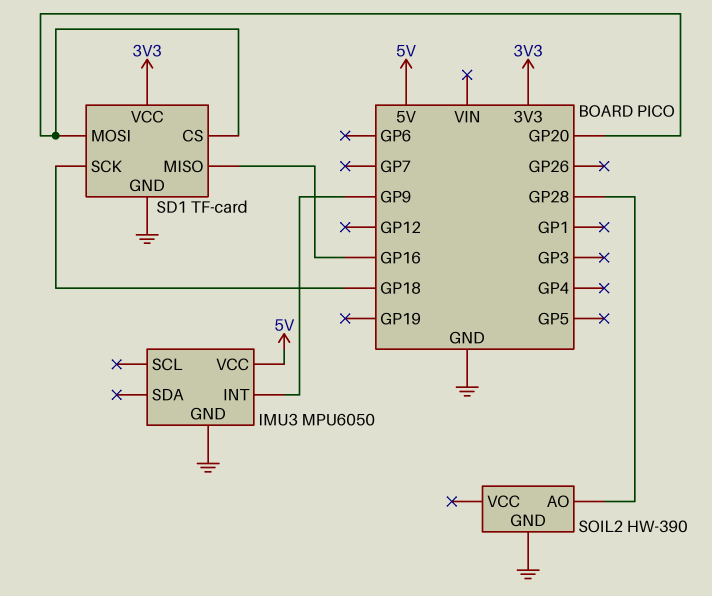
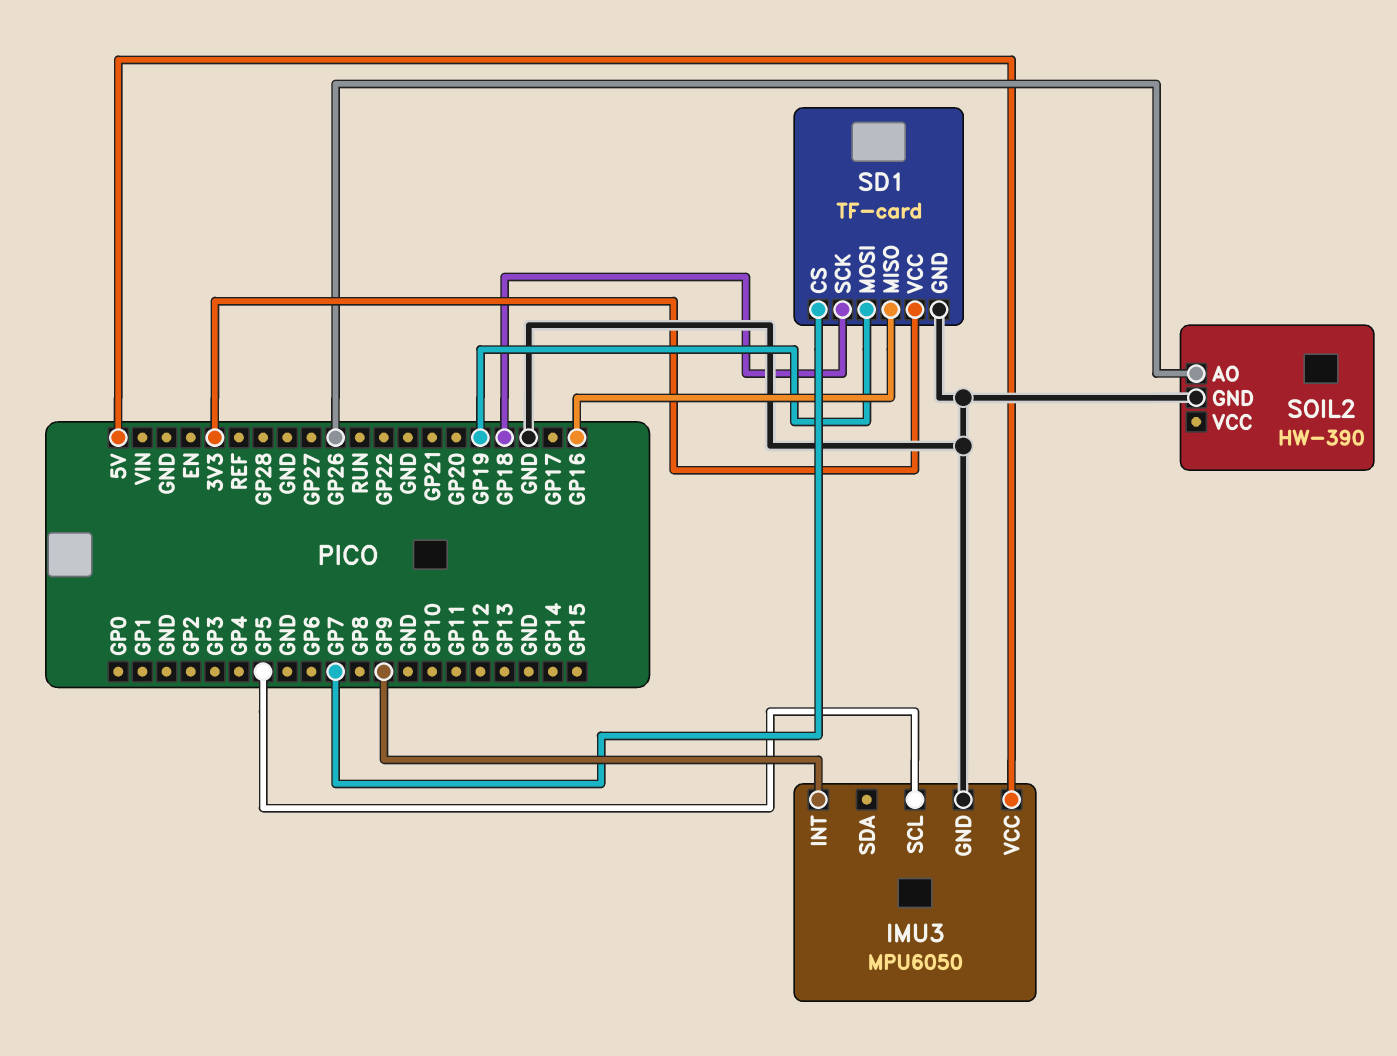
IMU3 pin SCL: none -> GP5
SD1 pin CS: GP20 -> GP7
SD1 pin MOSI: GP20 -> GP19
SOIL2 pin AO: GP28 -> GP26

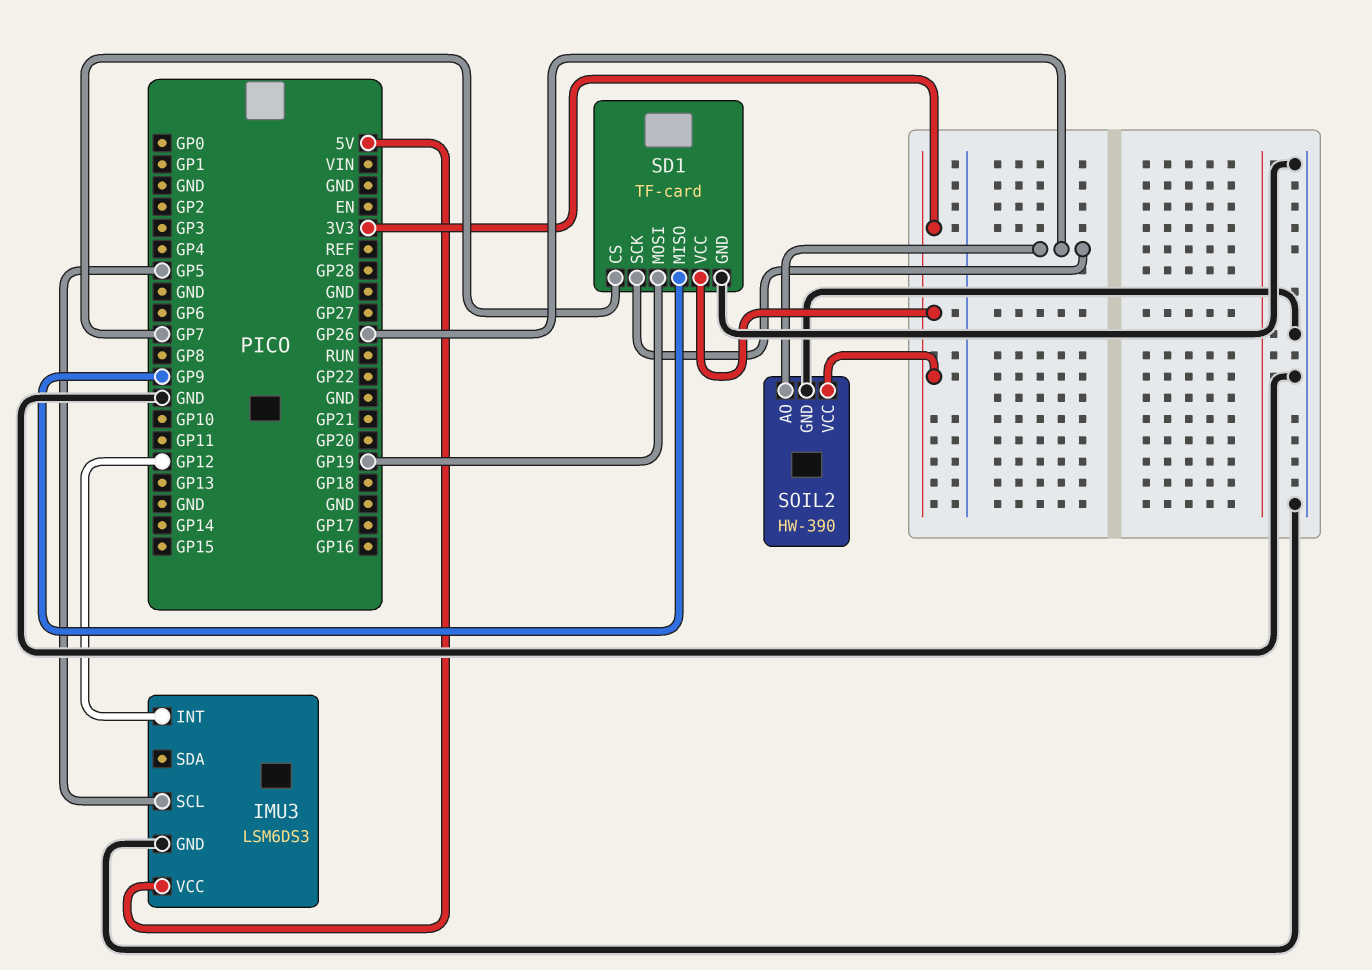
IMU3: MPU6050 -> LSM6DS3
IMU3 pin INT: GP9 -> GP12
SD1 pin MISO: GP16 -> GP9
SD1 pin SCK: GP18 -> GP26
SOIL2 pin VCC: none -> 3V3

